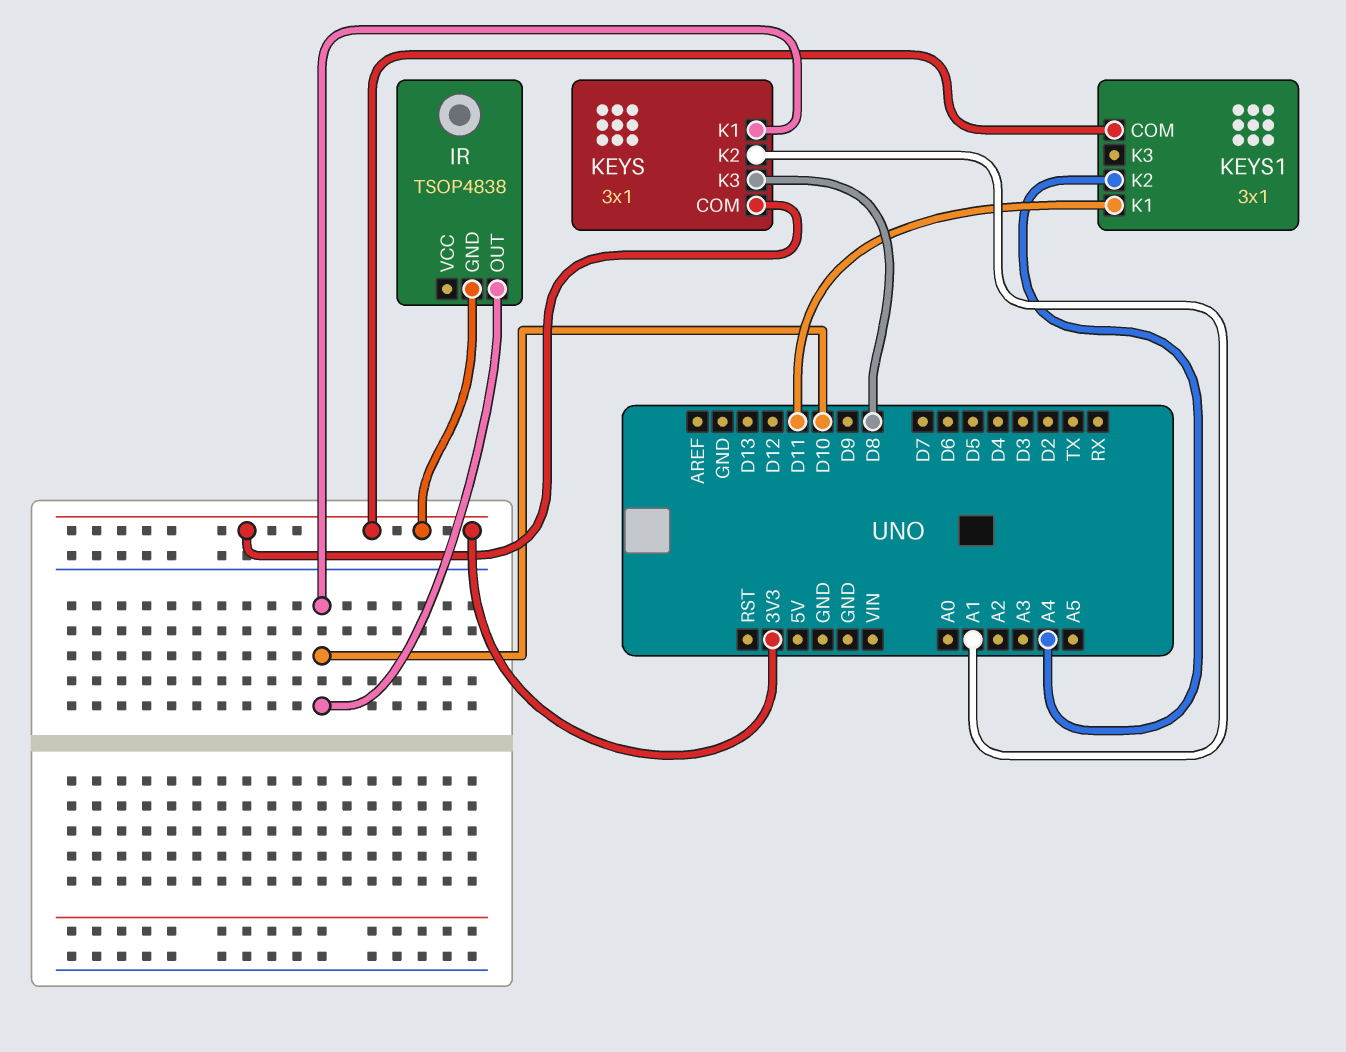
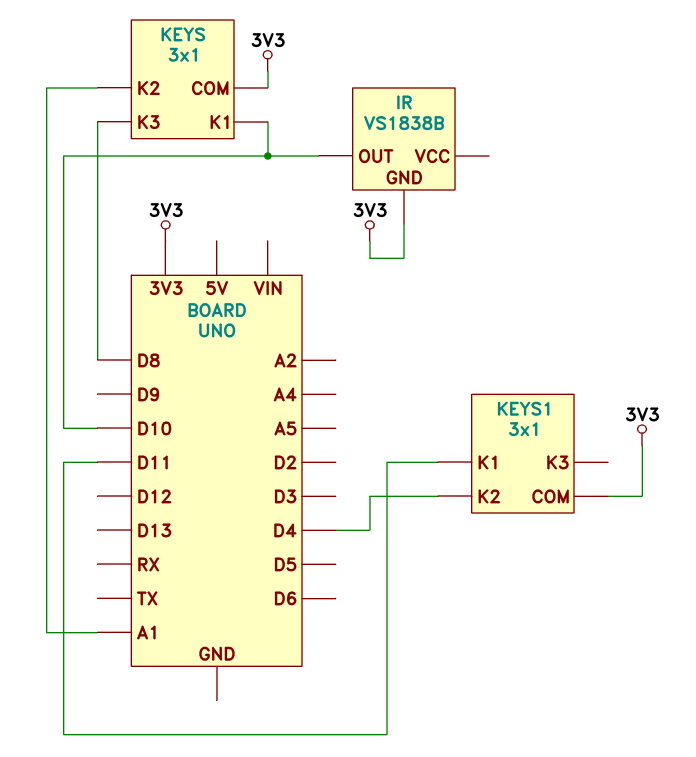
IR: TSOP4838 -> VS1838B
KEYS1 pin K2: A4 -> D4

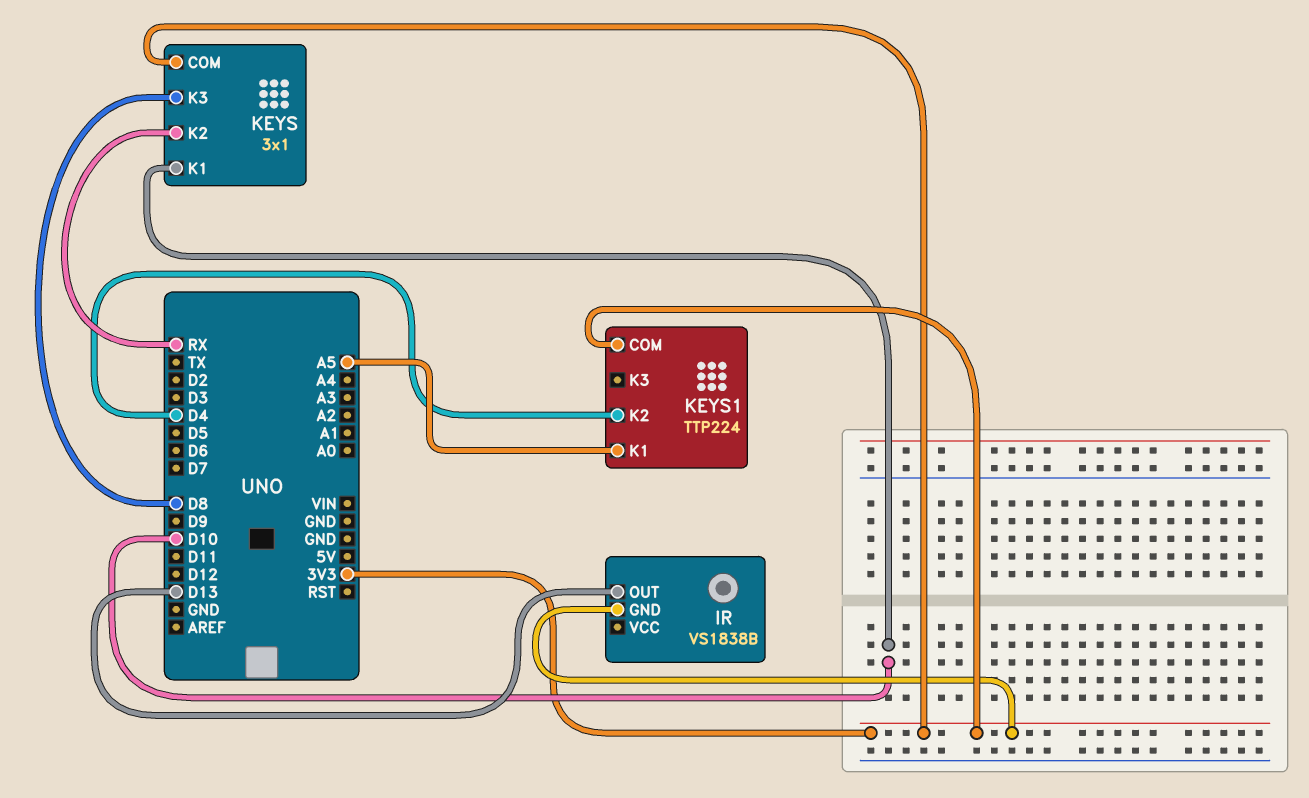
IR pin OUT: D10 -> D13
KEYS pin K2: A1 -> RX
KEYS1: 3x1 -> TTP224
KEYS1 pin K1: D11 -> A5

